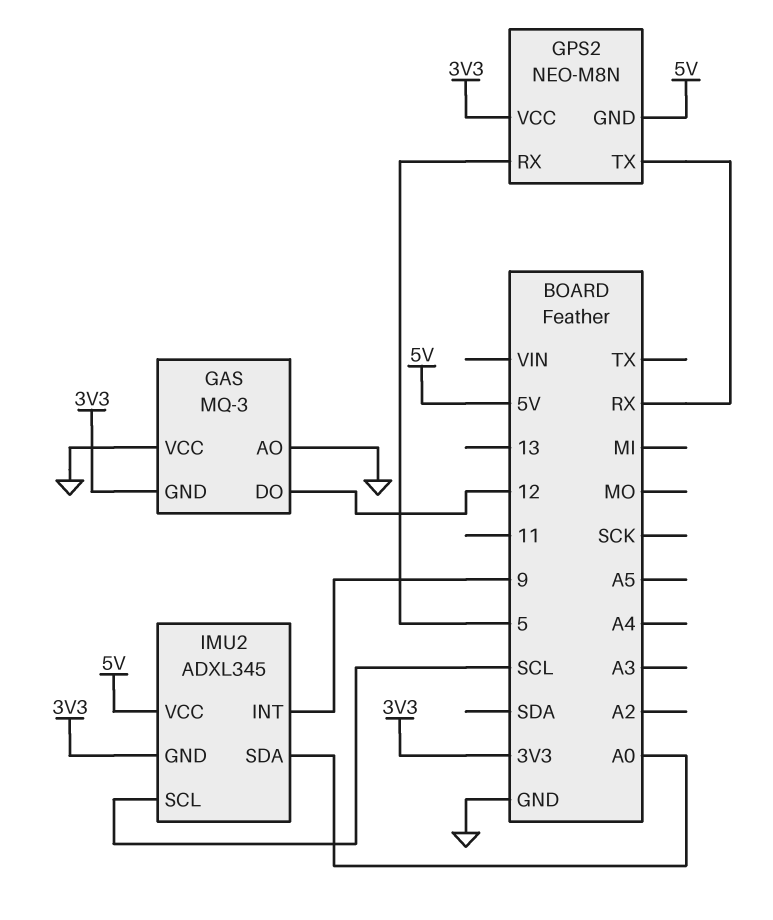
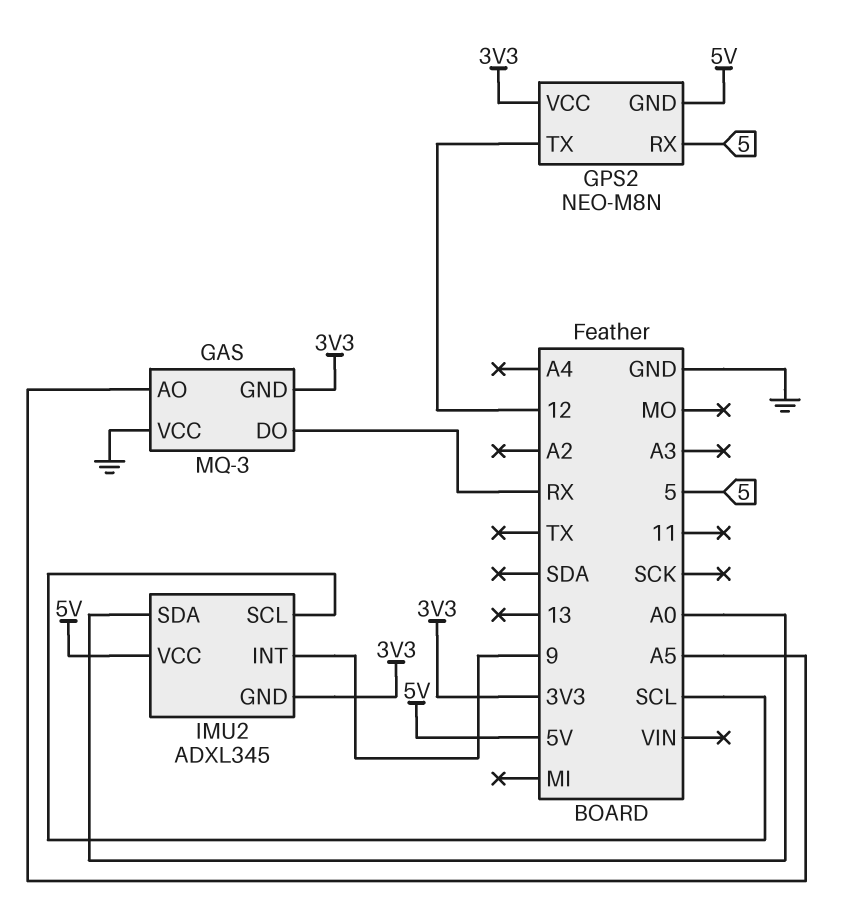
GAS pin AO: GND -> A5
GAS pin DO: 12 -> RX
GPS2 pin TX: RX -> 12

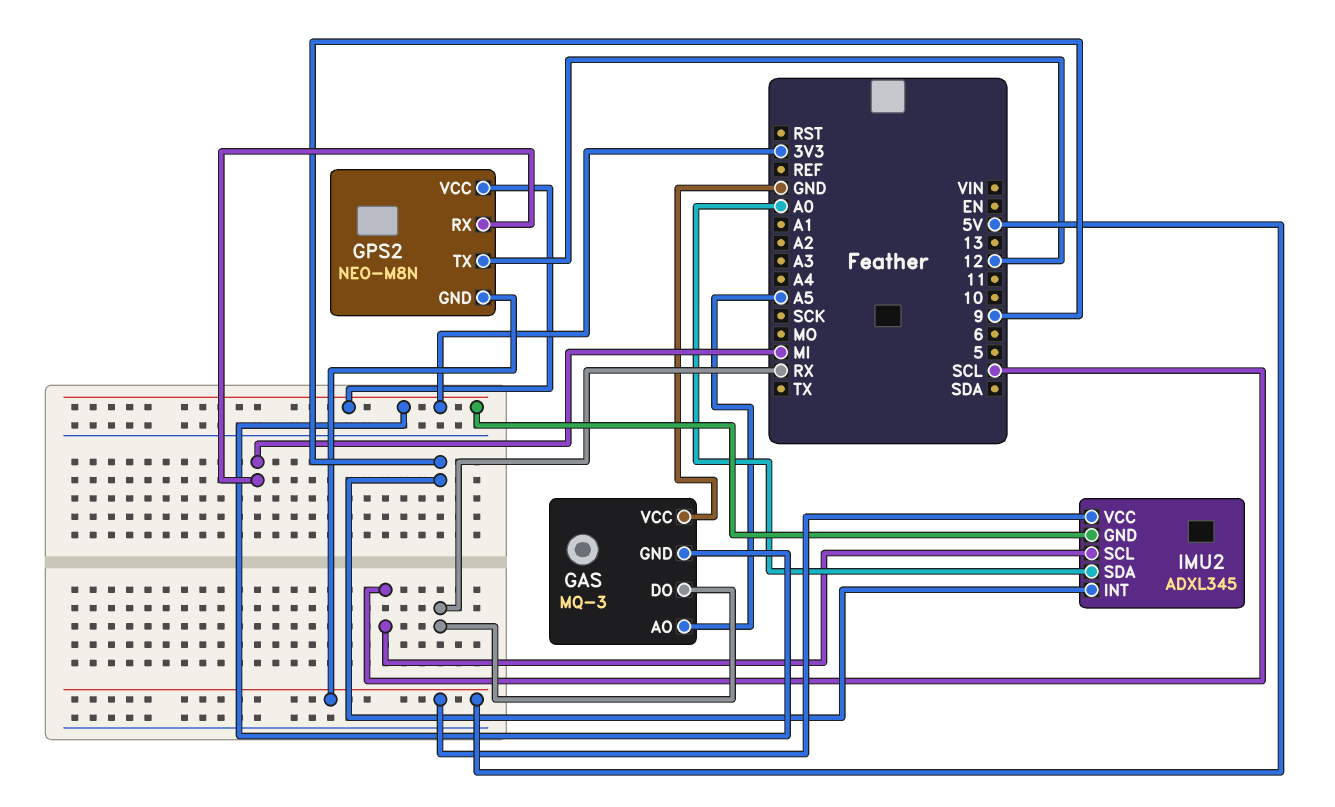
GPS2 pin RX: 5 -> MI

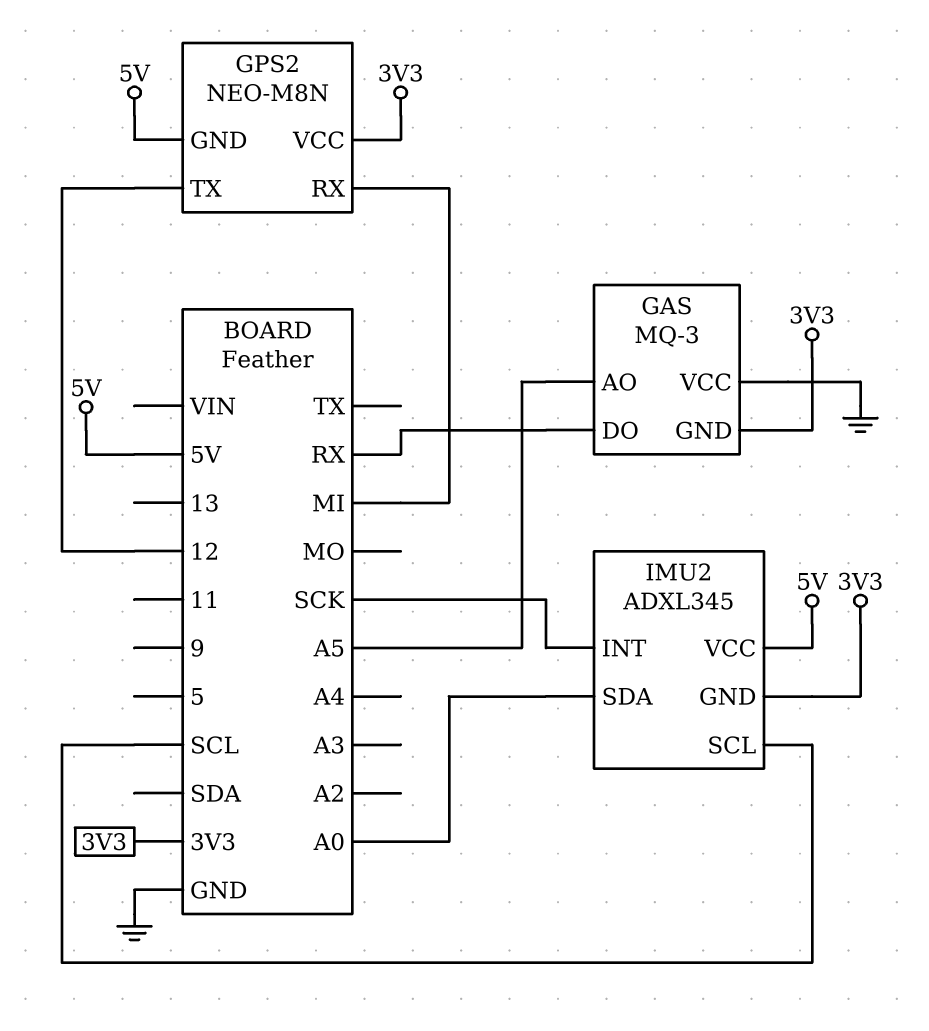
IMU2 pin INT: 9 -> SCK

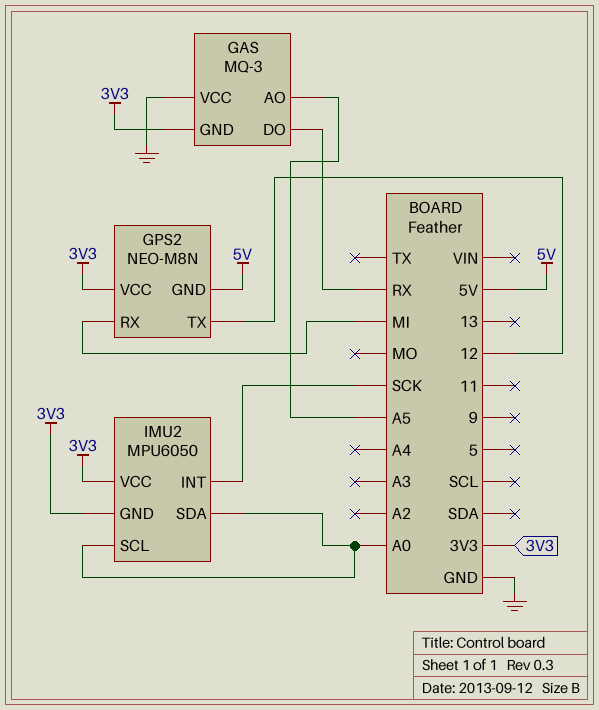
IMU2: ADXL345 -> MPU6050
IMU2 pin SCL: SCL -> A0
IMU2 pin VCC: 5V -> 3V3

